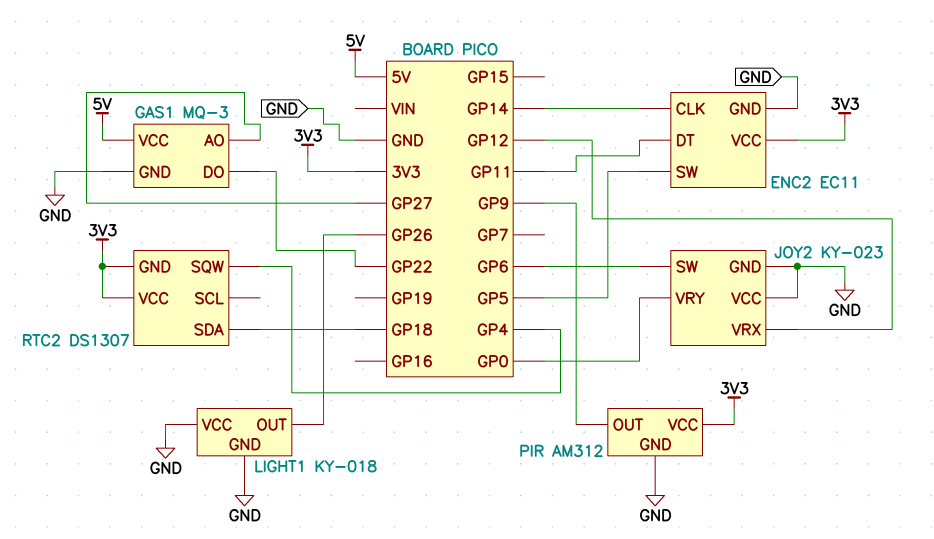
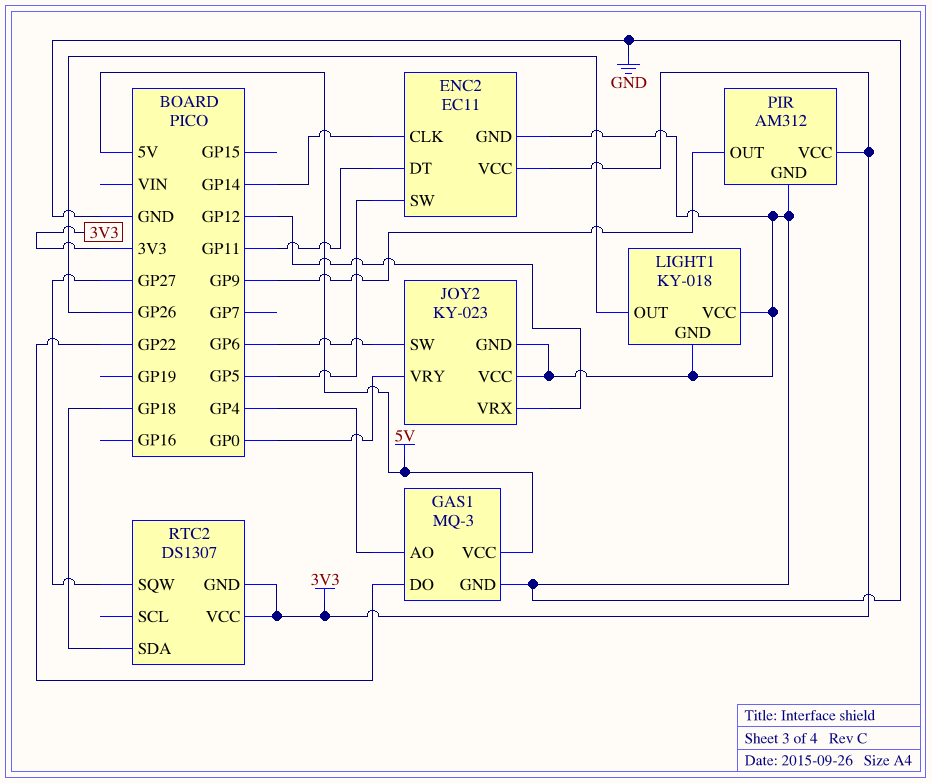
GAS1 pin AO: GP27 -> GP4
RTC2 pin SQW: GP4 -> GP27

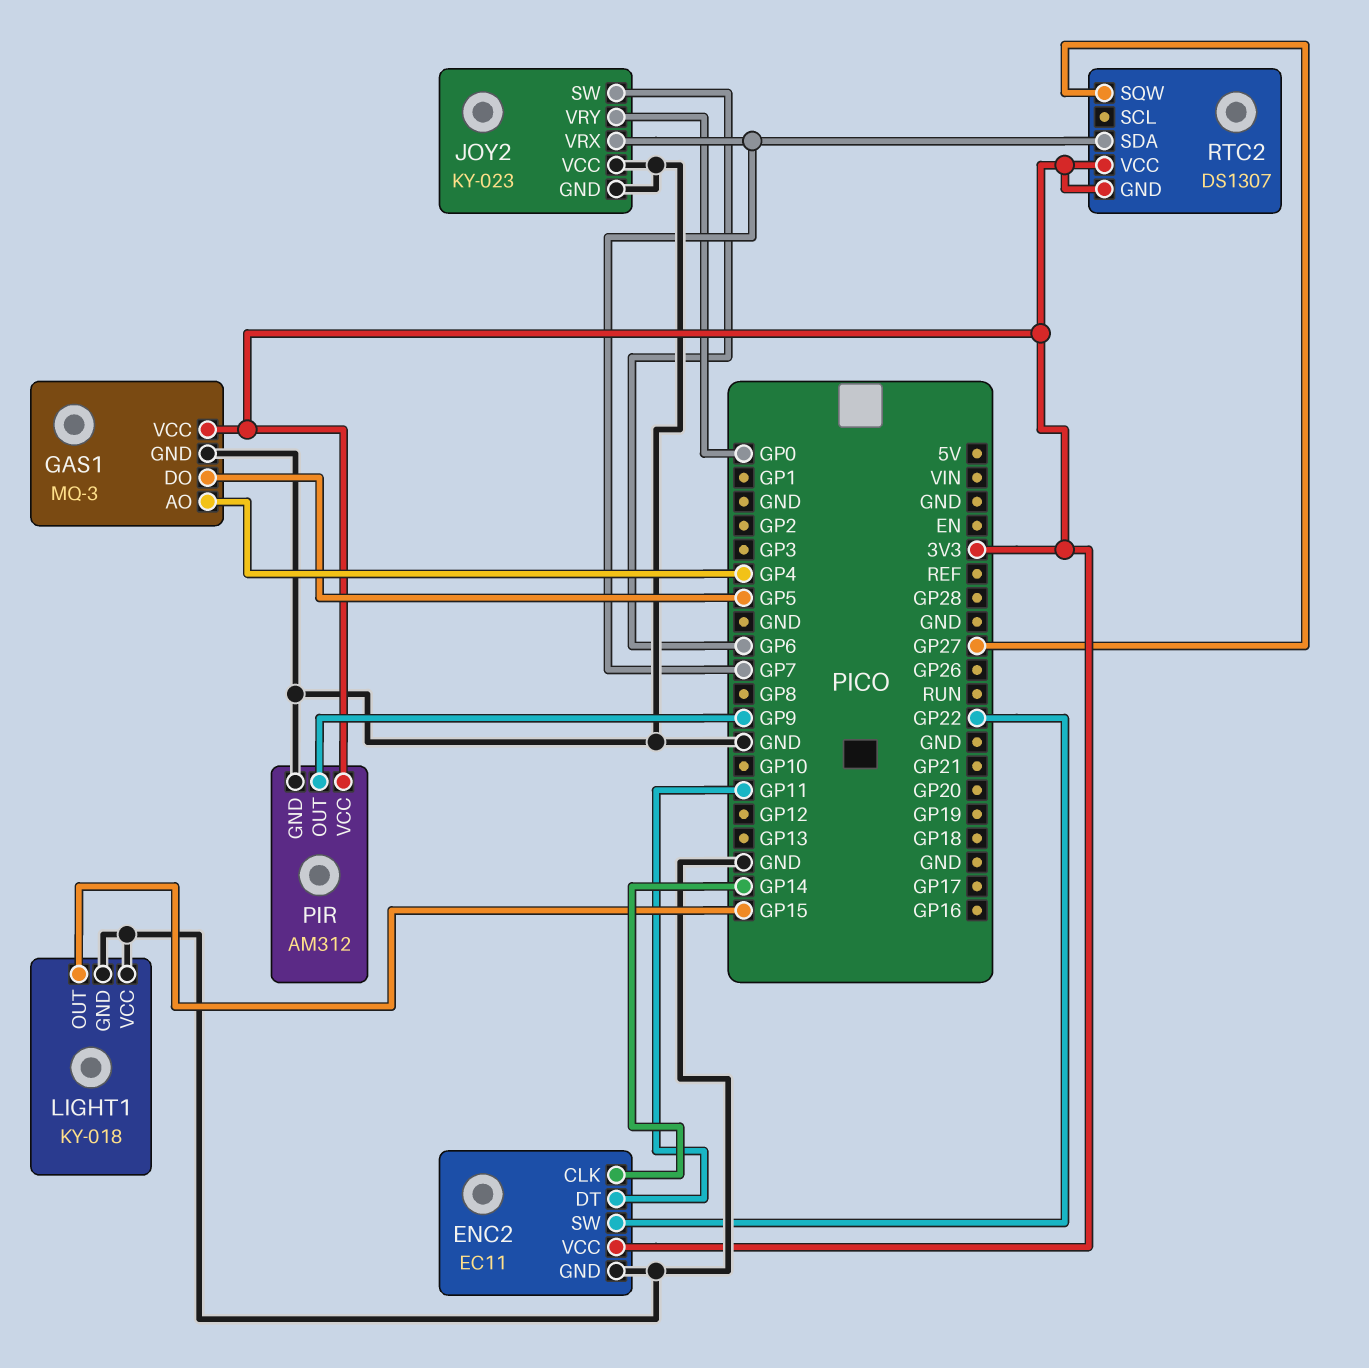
ENC2 pin SW: GP5 -> GP22
GAS1 pin DO: GP22 -> GP5
GAS1 pin VCC: 5V -> 3V3
JOY2 pin VRX: GP12 -> GP7
LIGHT1 pin OUT: GP26 -> GP15
RTC2 pin SDA: GP18 -> GP7

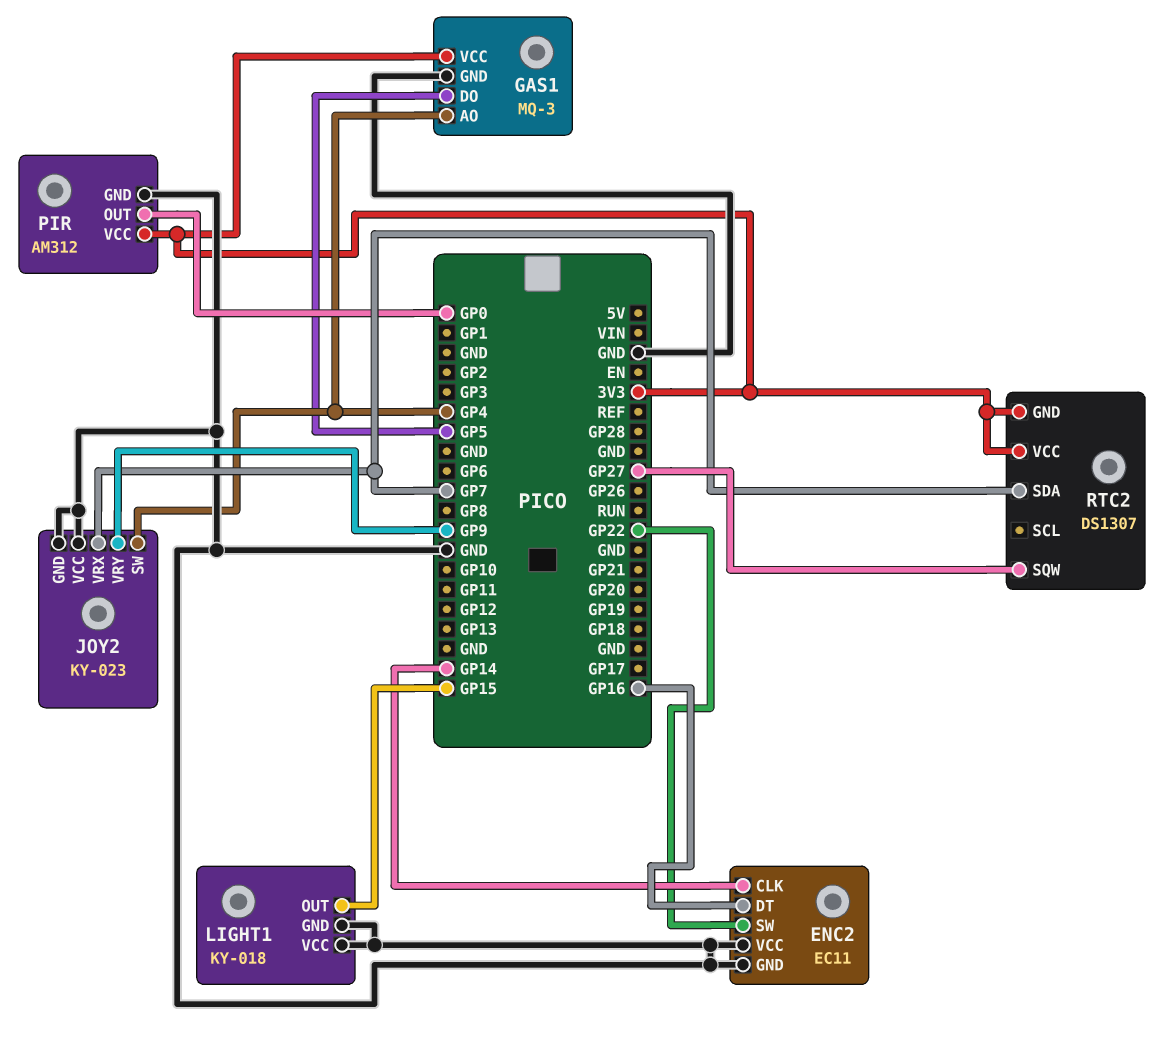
ENC2 pin DT: GP11 -> GP16
ENC2 pin VCC: 3V3 -> GND
JOY2 pin SW: GP6 -> GP4
JOY2 pin VRY: GP0 -> GP9
PIR pin OUT: GP9 -> GP0

